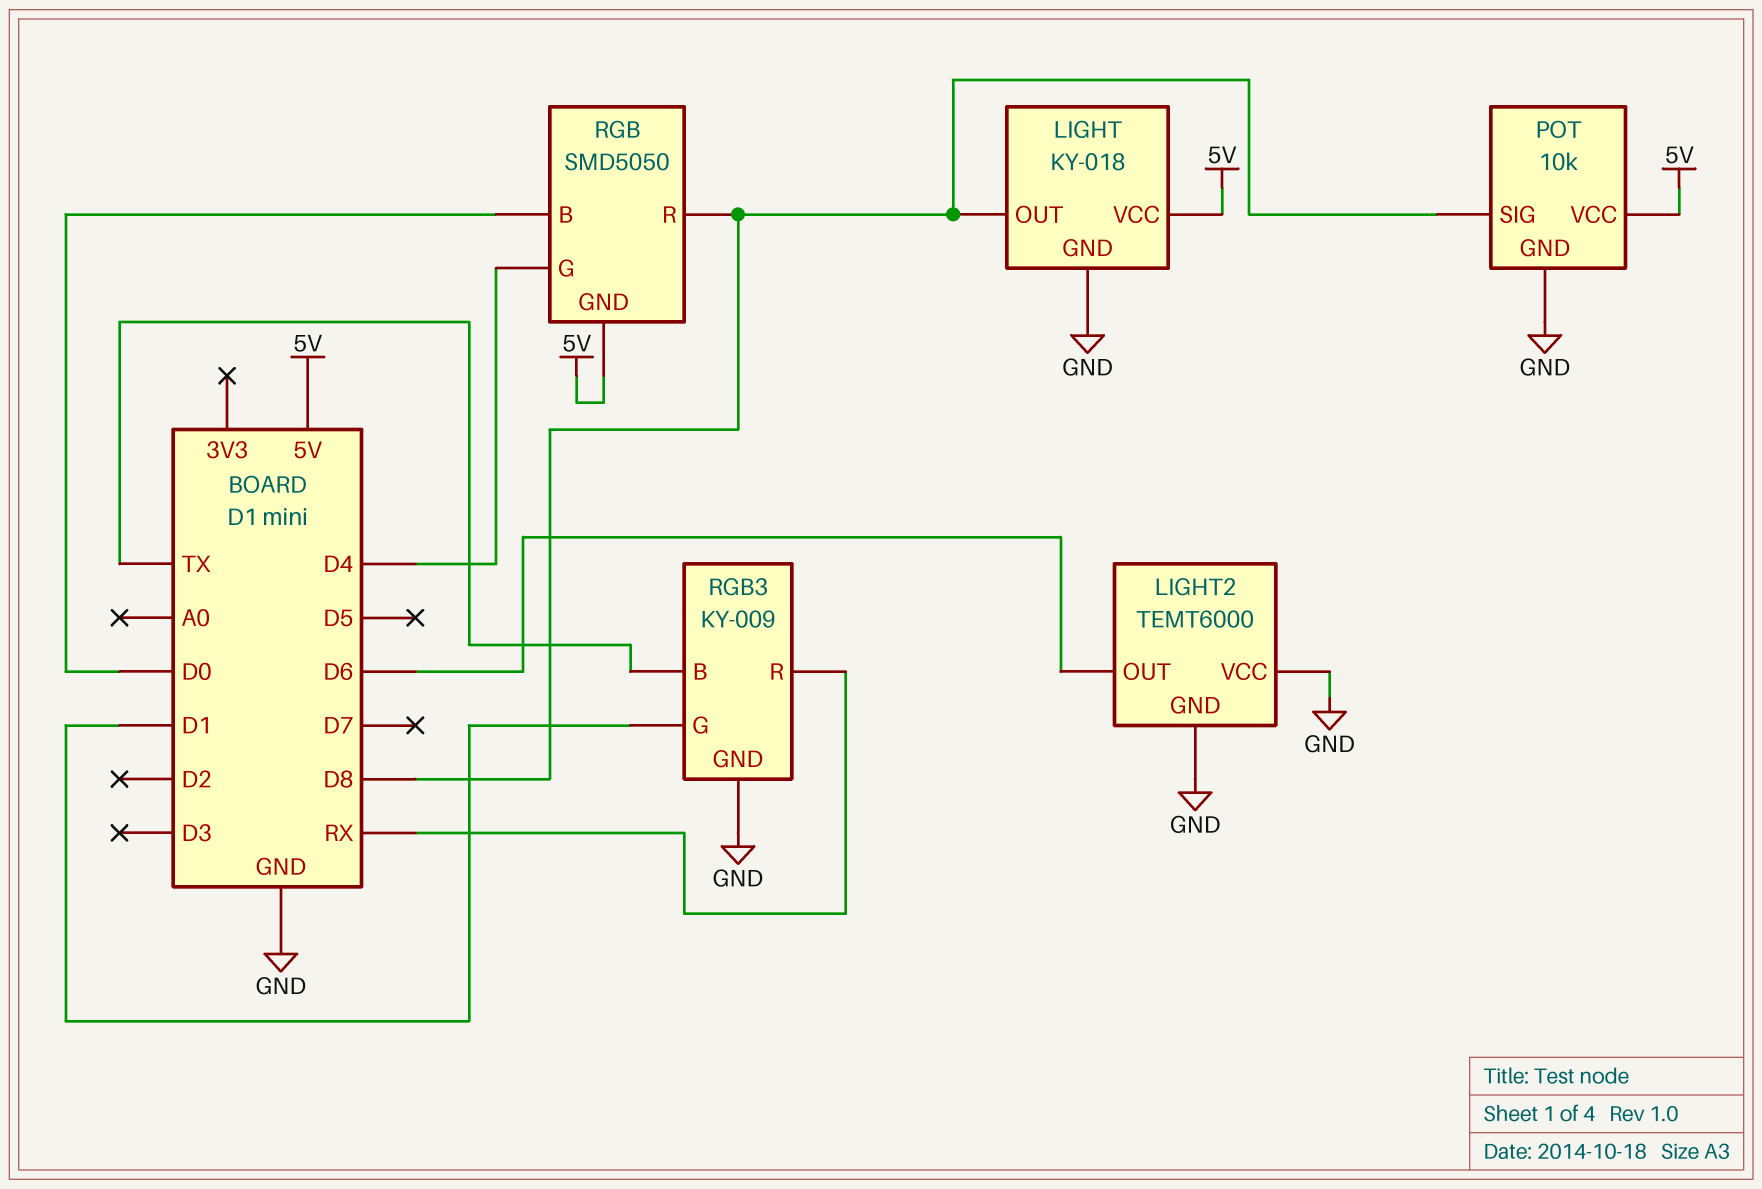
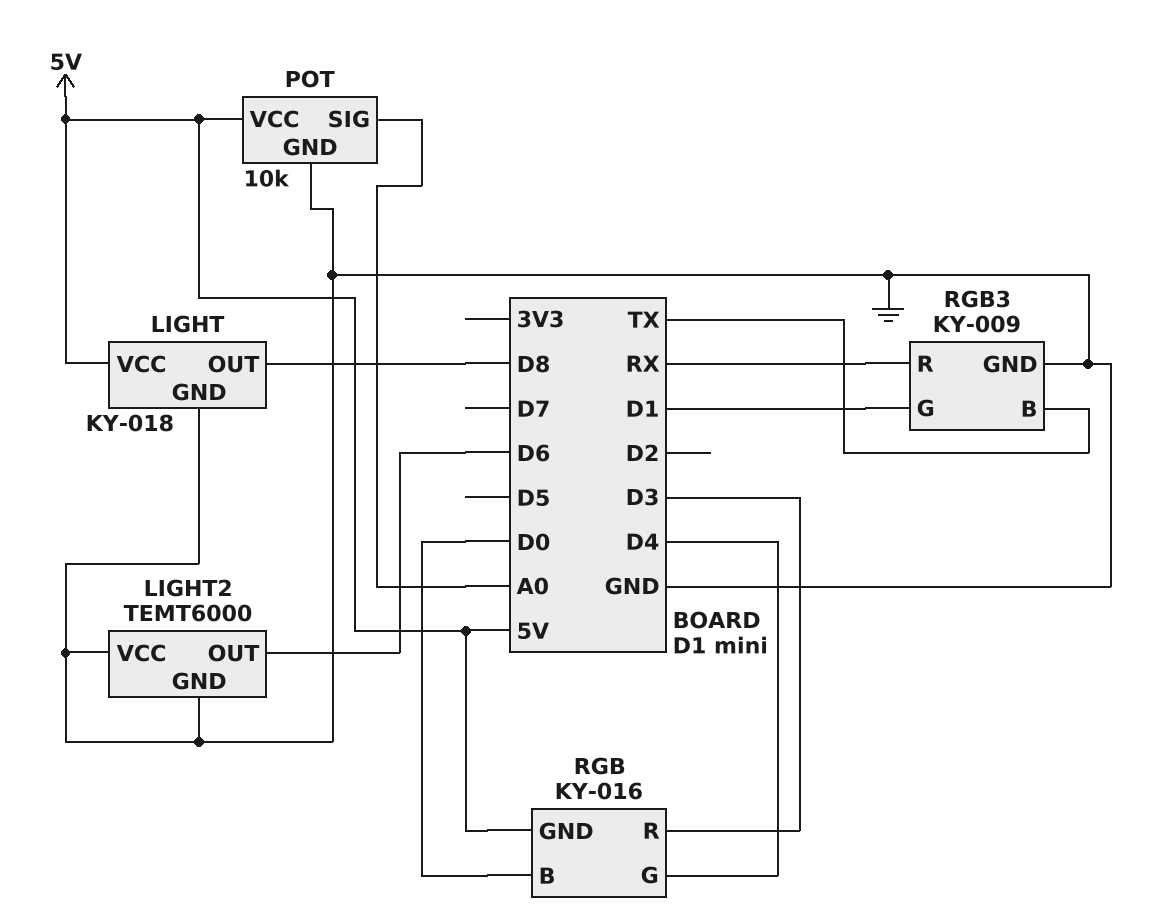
POT pin SIG: D8 -> A0
RGB: SMD5050 -> KY-016
RGB pin R: D8 -> D3

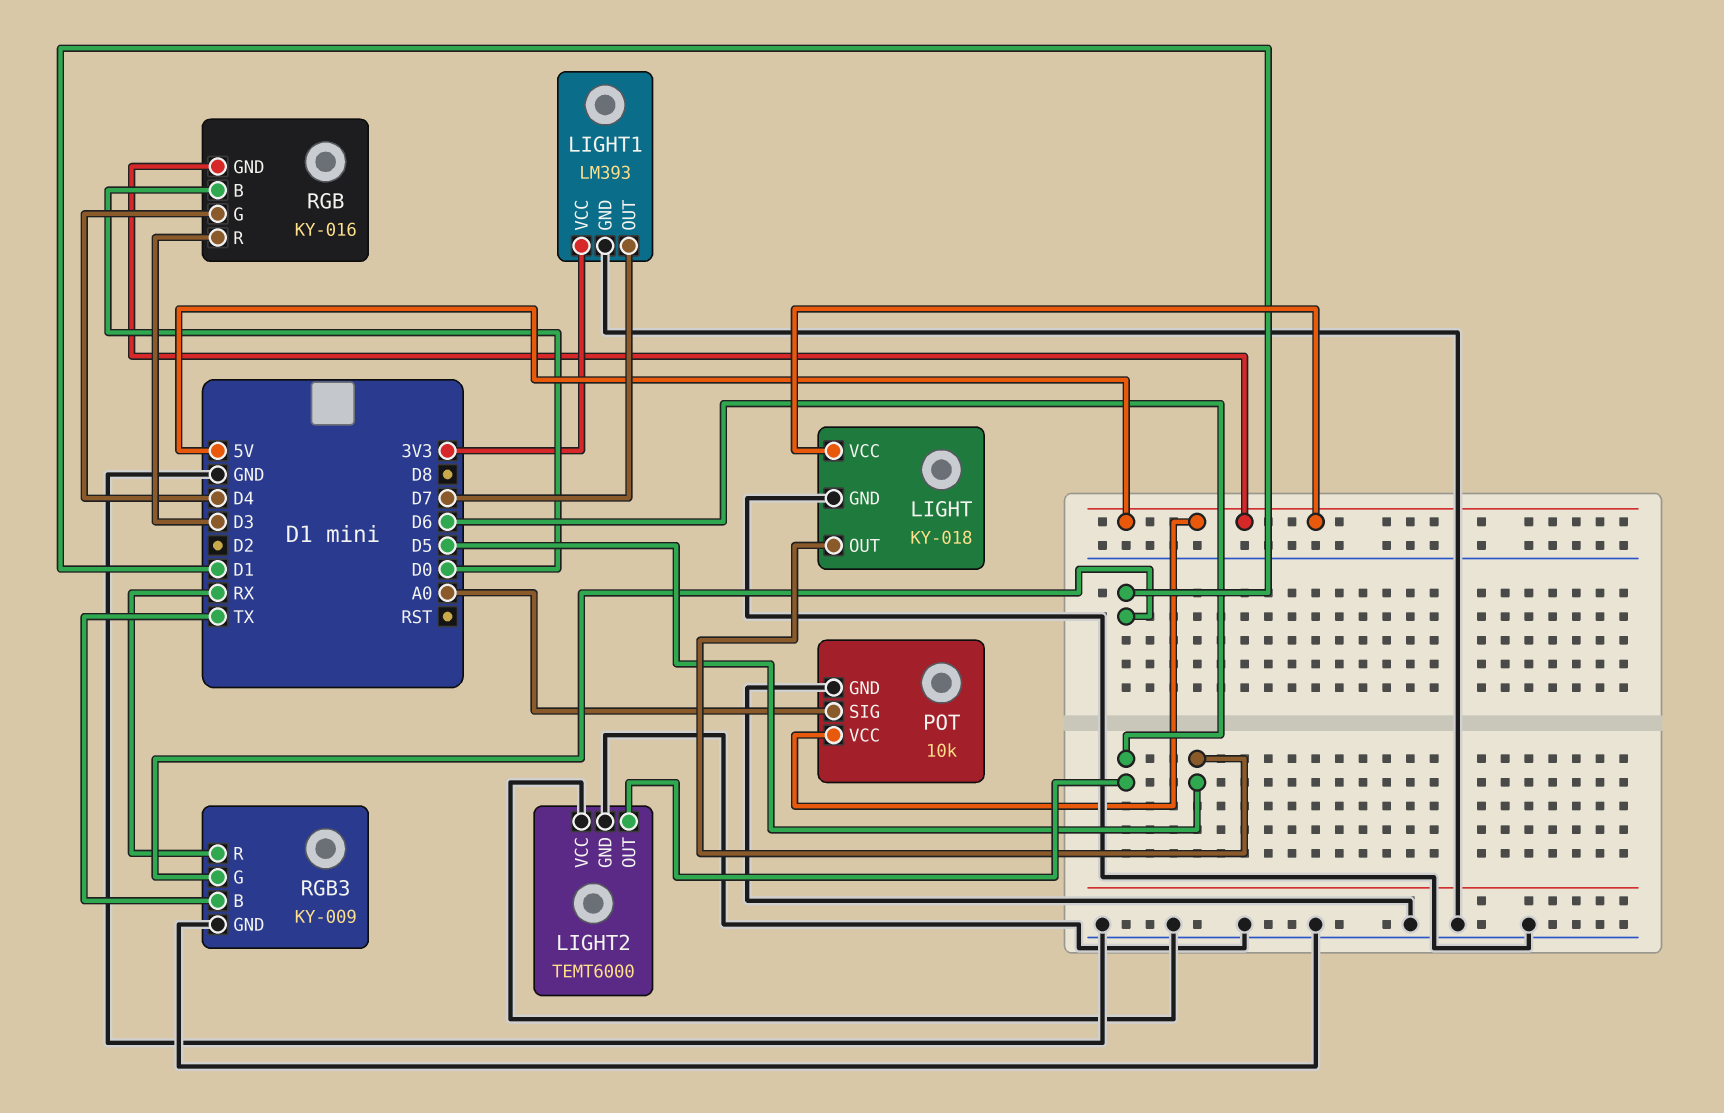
LIGHT pin OUT: D8 -> D5
LIGHT1: none -> LM393
LIGHT1 pin GND: none -> GND
LIGHT1 pin OUT: none -> D7
LIGHT1 pin VCC: none -> 3V3

